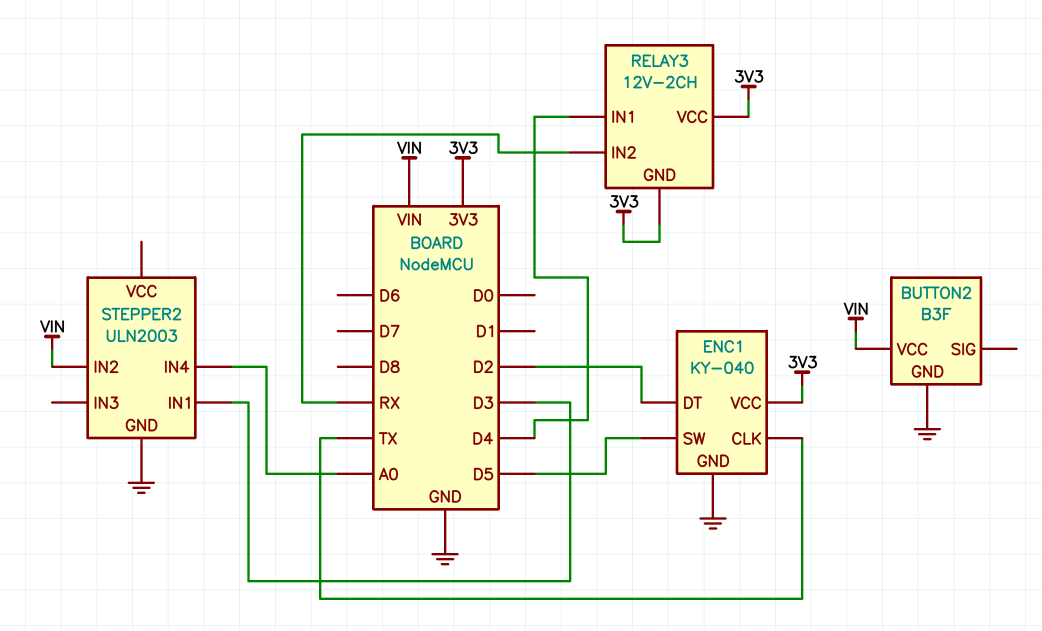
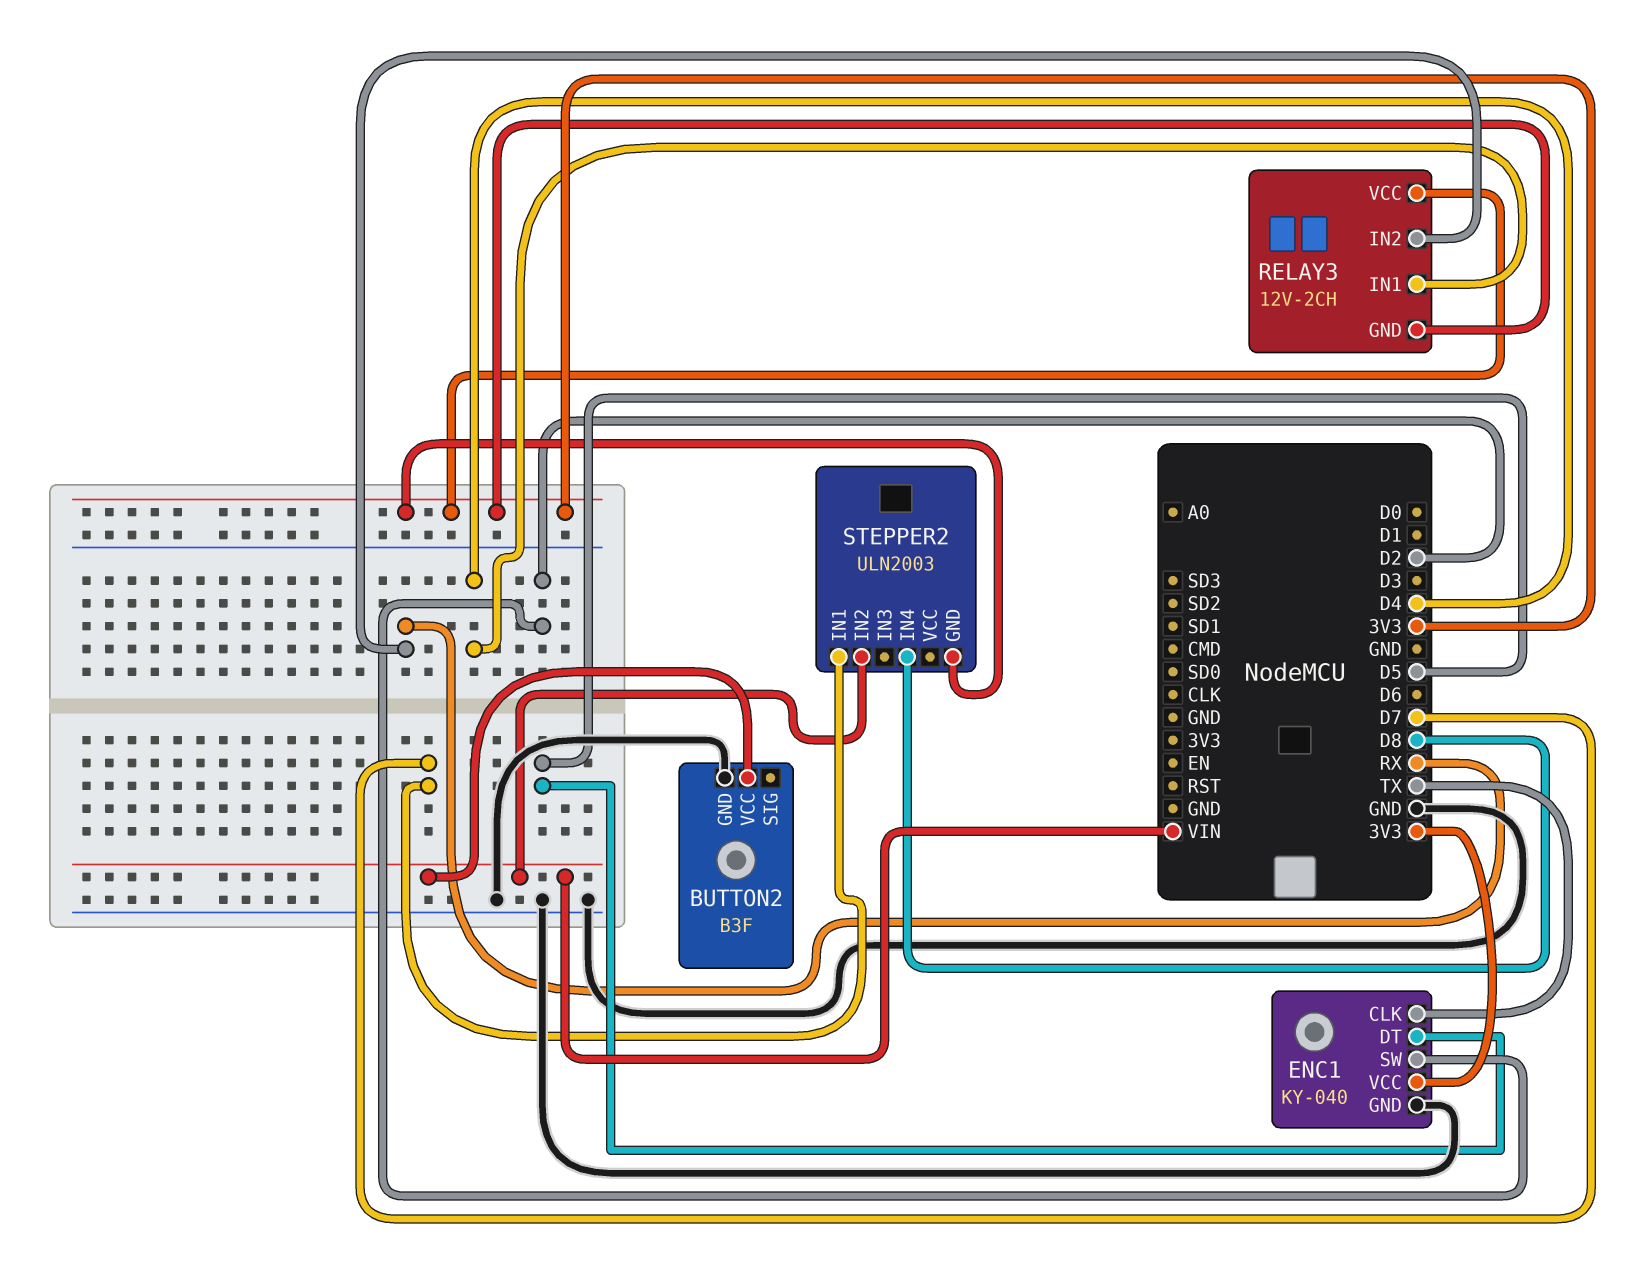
ENC1 pin DT: D2 -> D5
ENC1 pin SW: D5 -> D2
STEPPER2 pin GND: GND -> 3V3
STEPPER2 pin IN1: D3 -> D7
STEPPER2 pin IN4: A0 -> D8

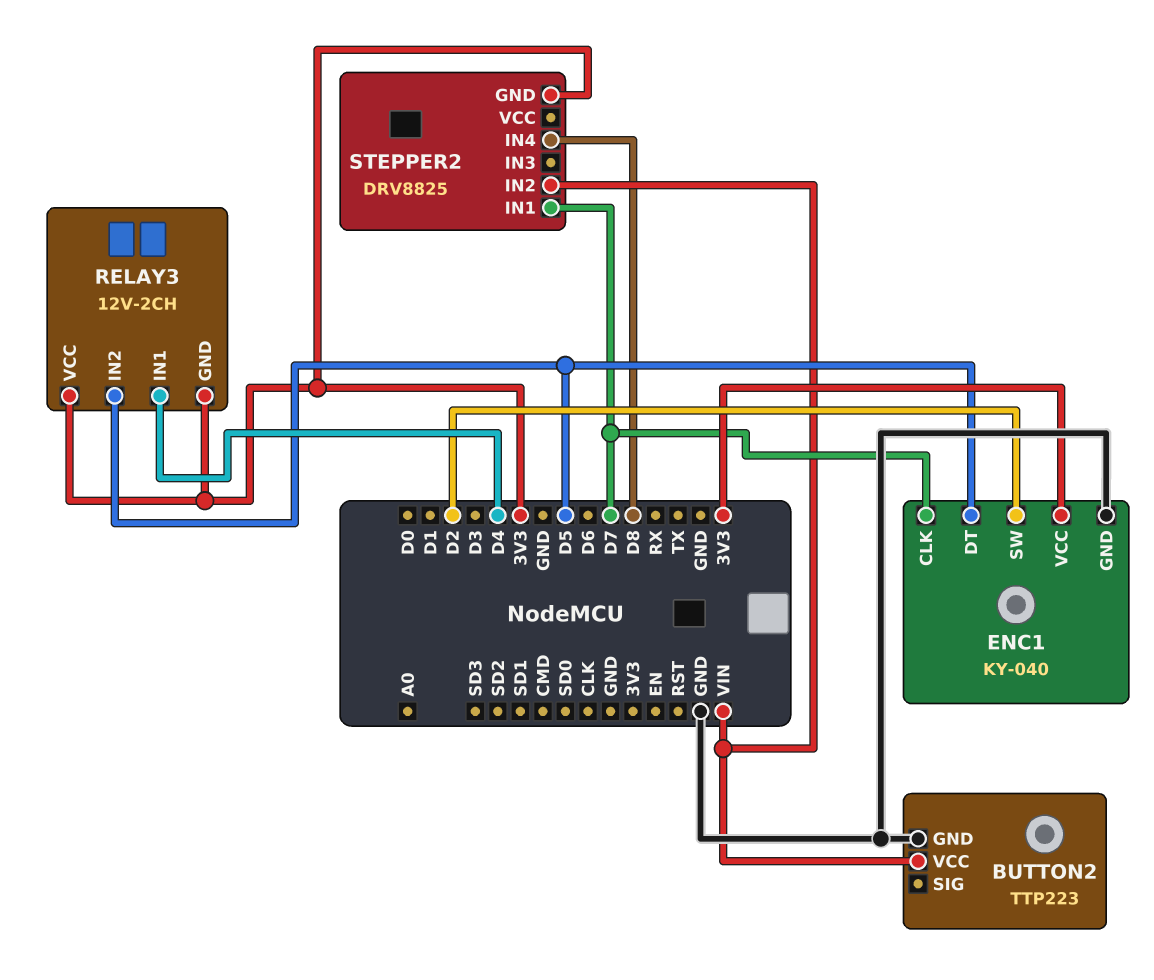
BUTTON2: B3F -> TTP223
ENC1 pin CLK: TX -> D7
RELAY3 pin IN2: RX -> D5
STEPPER2: ULN2003 -> DRV8825

